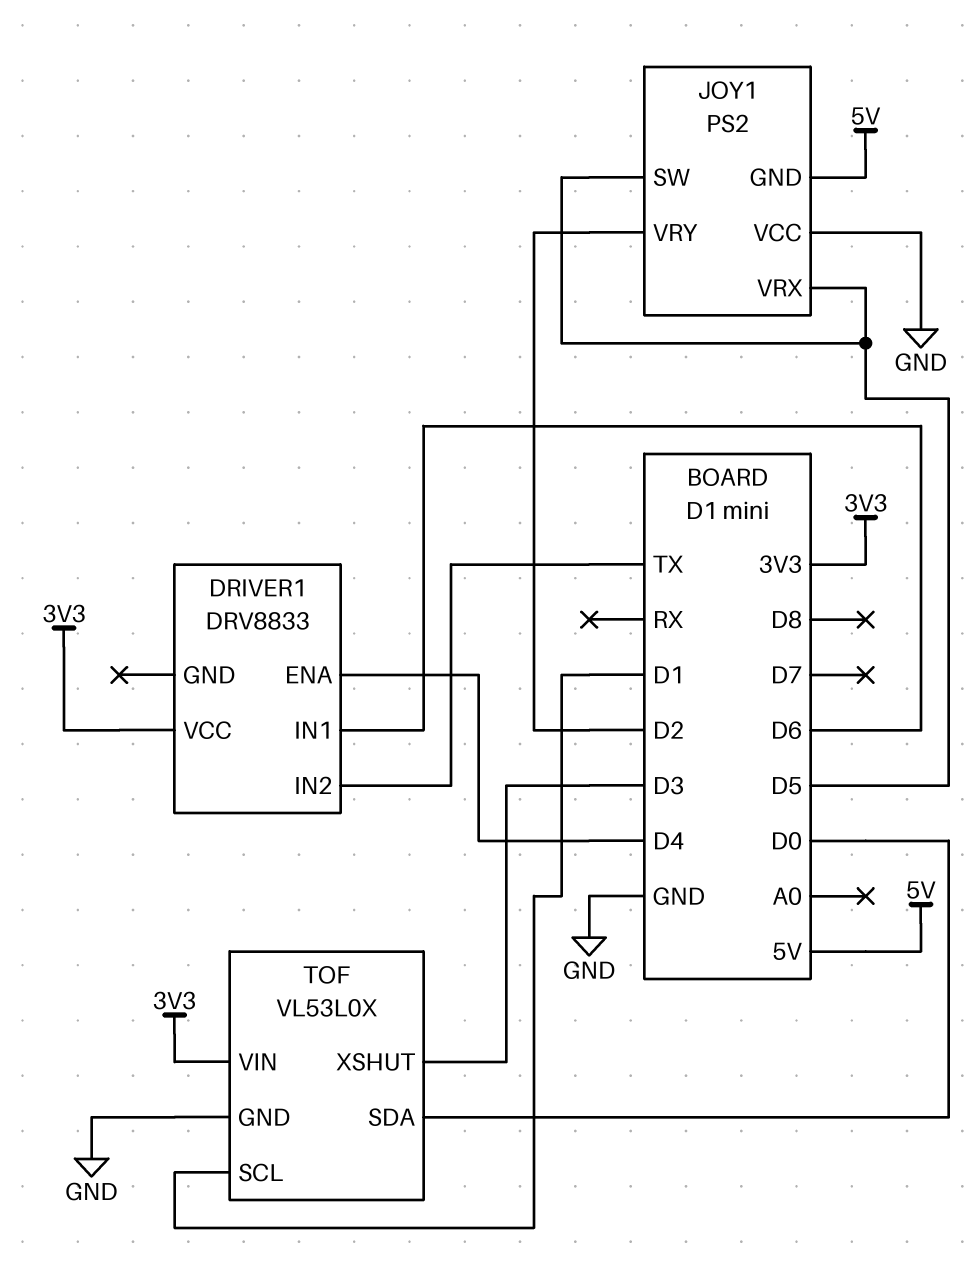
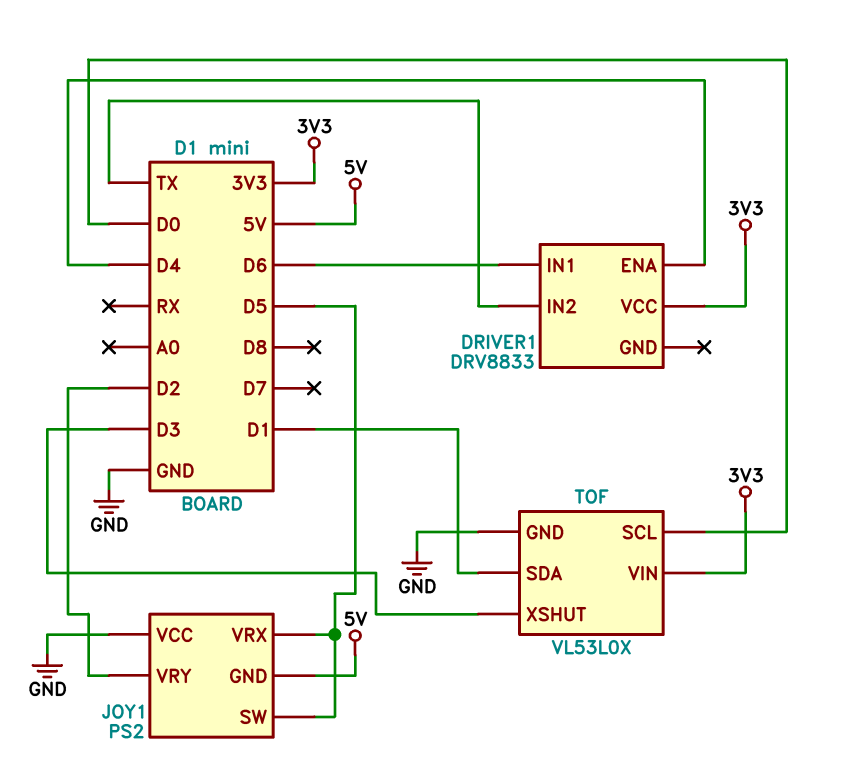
TOF pin SCL: D1 -> D0
TOF pin SDA: D0 -> D1

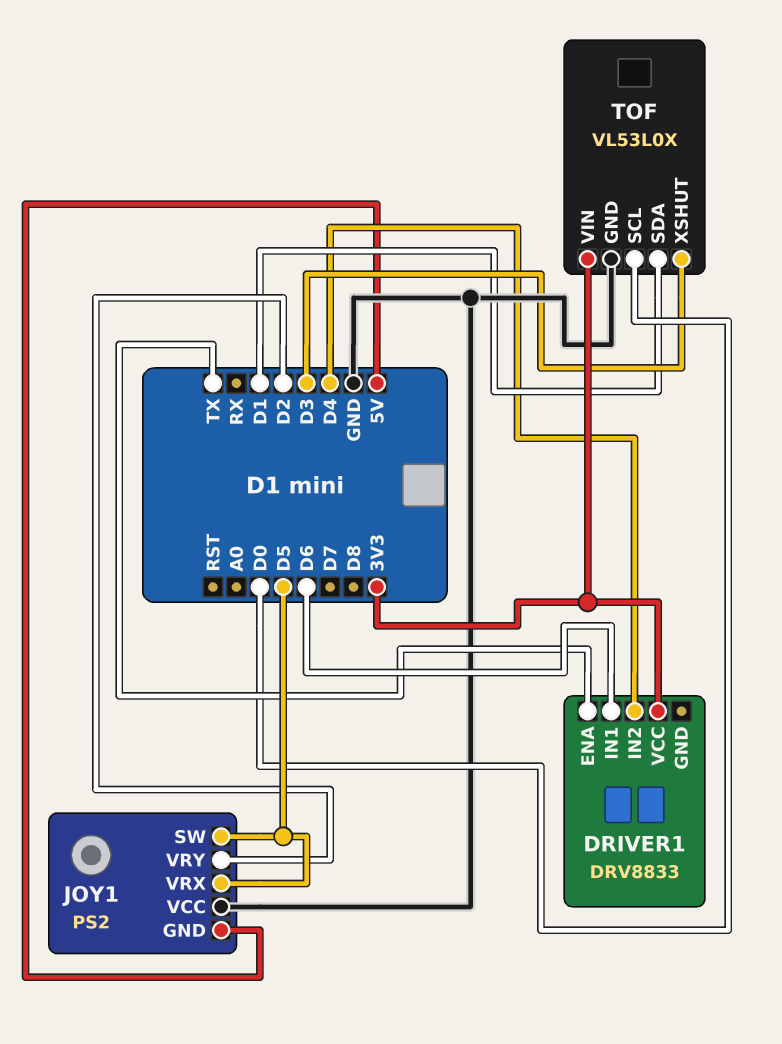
DRIVER1 pin ENA: D4 -> TX
DRIVER1 pin IN2: TX -> D4

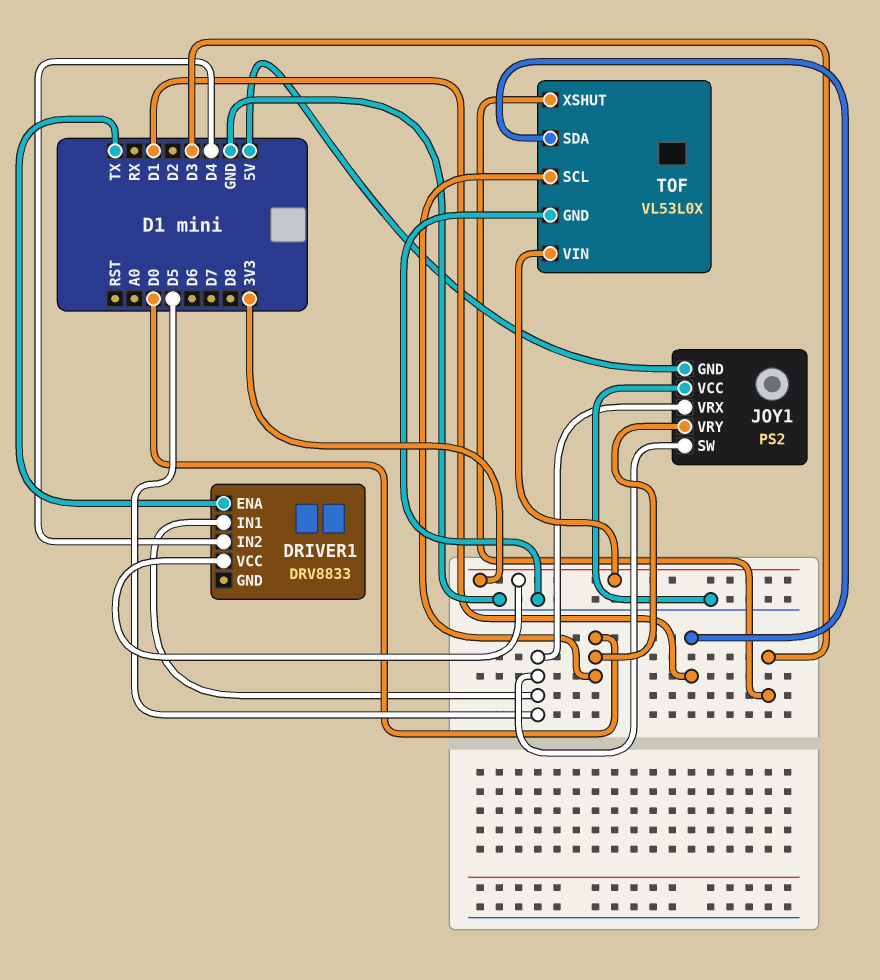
DRIVER1 pin IN1: D6 -> D5
JOY1 pin VRY: D2 -> D0

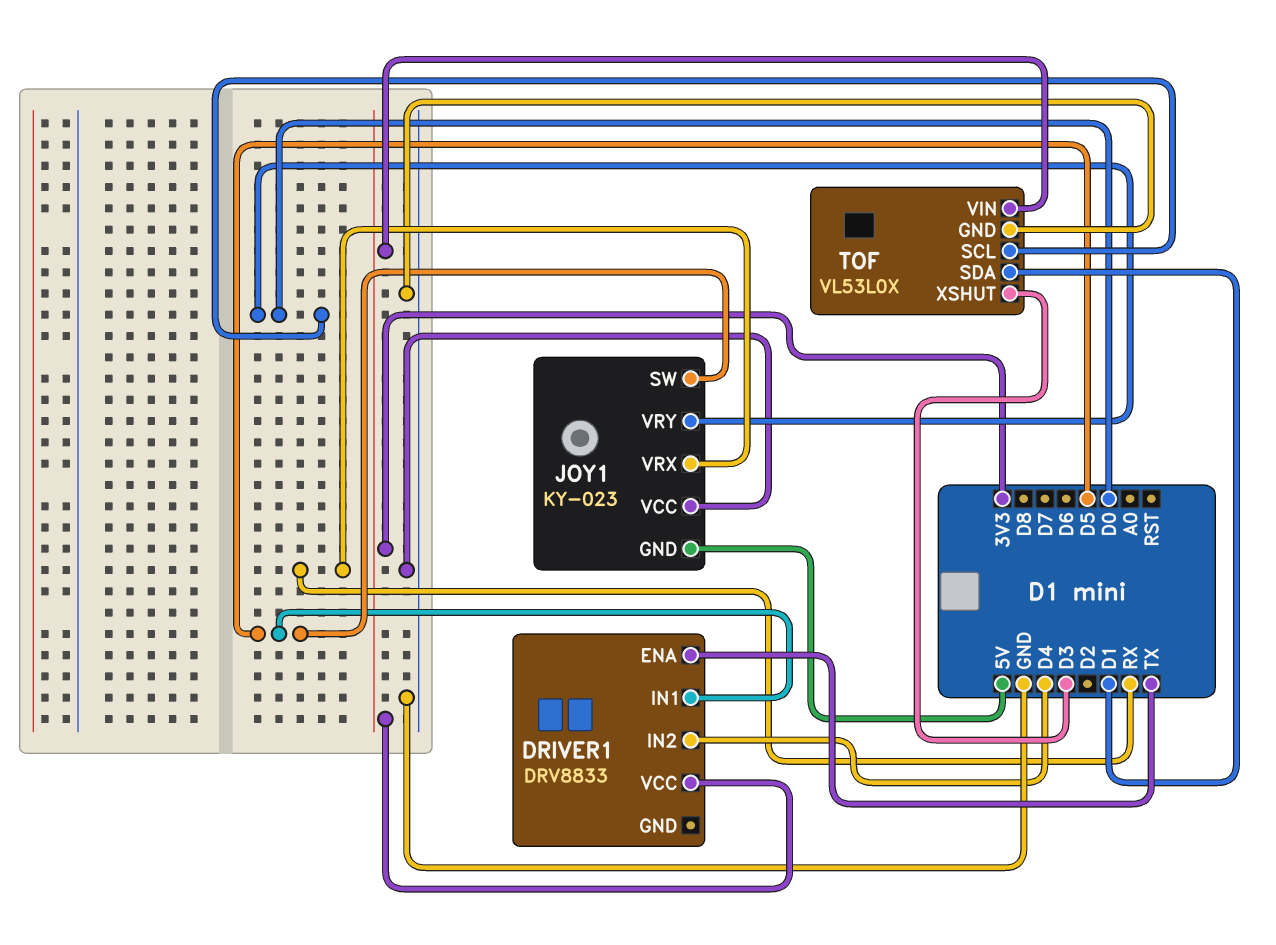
JOY1: PS2 -> KY-023
JOY1 pin VRX: D5 -> RX

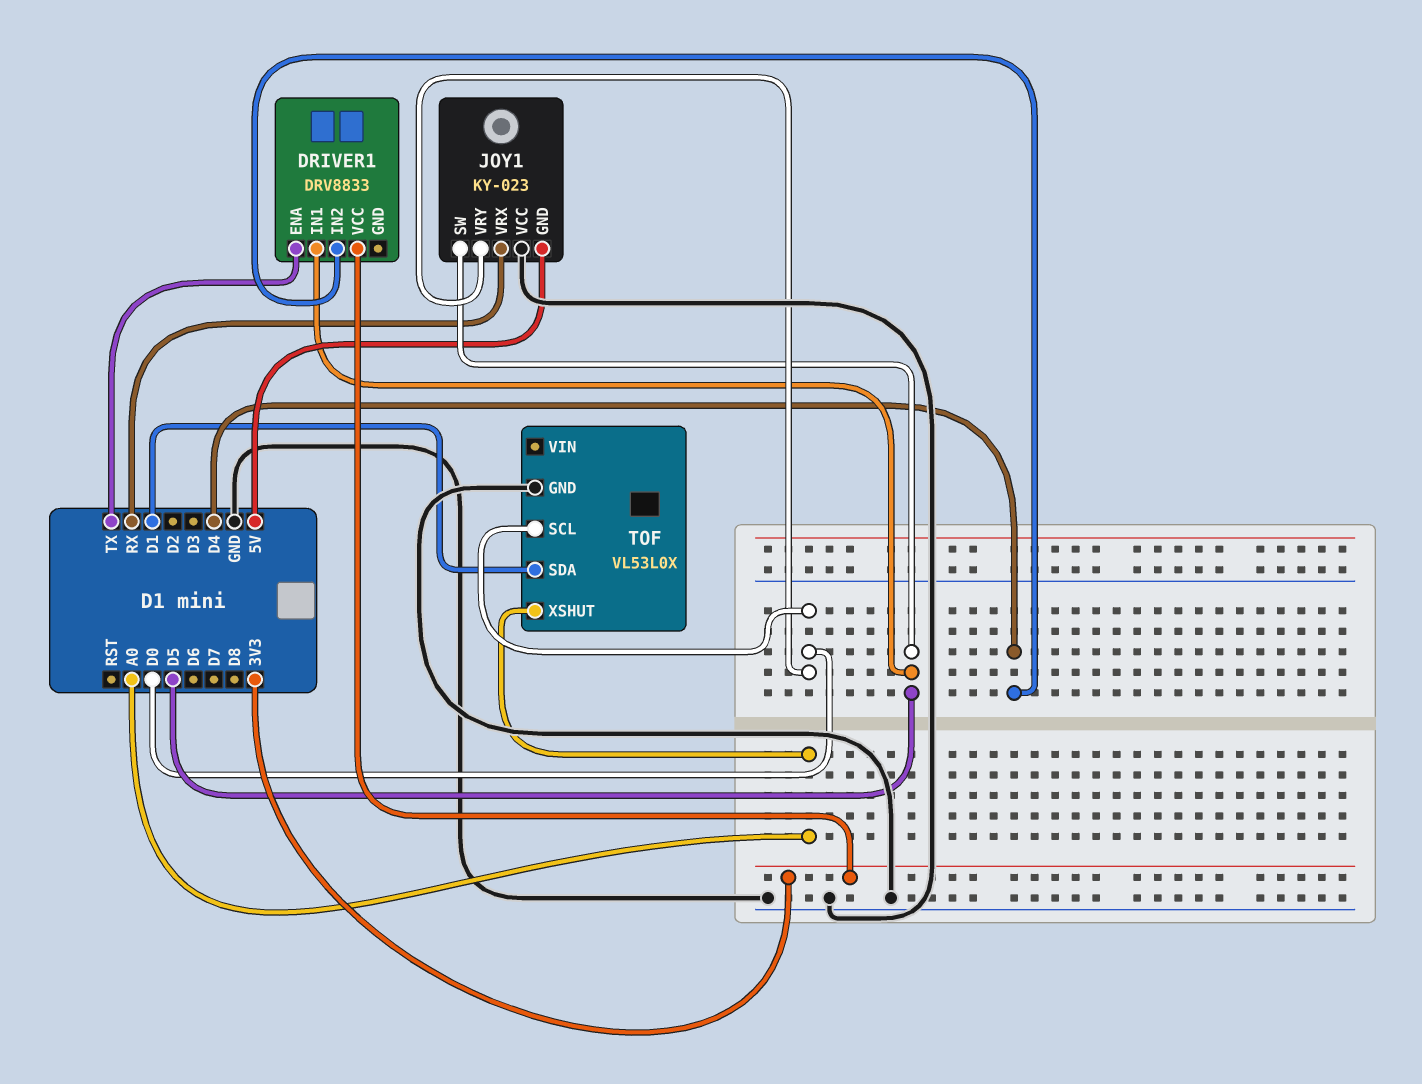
TOF pin VIN: 3V3 -> none
TOF pin XSHUT: D3 -> A0

